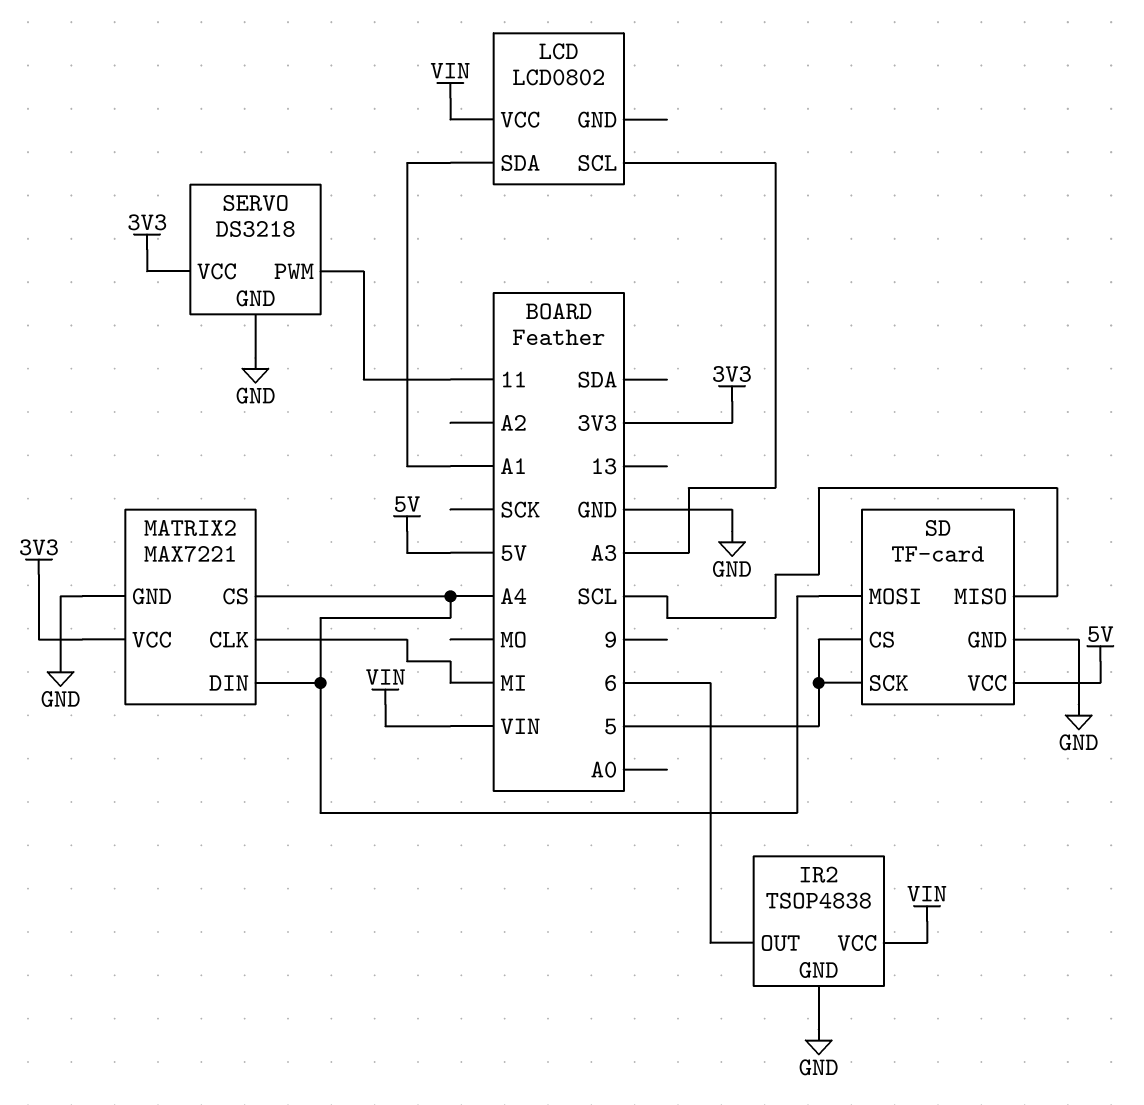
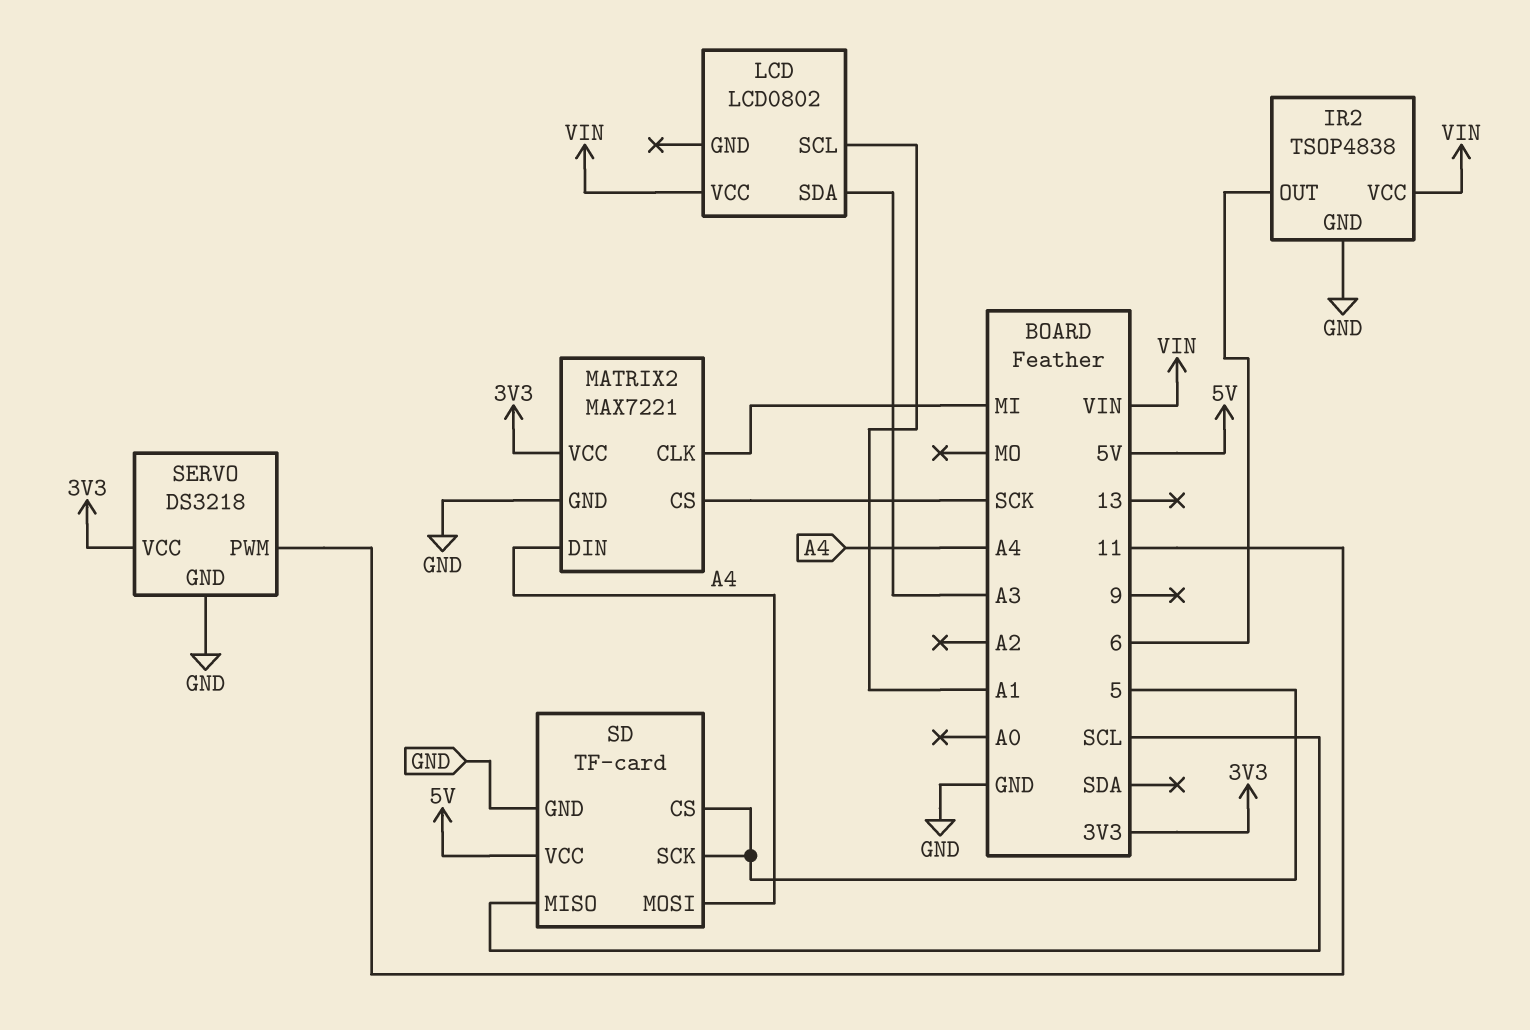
LCD pin SCL: A3 -> A1
LCD pin SDA: A1 -> A3
MATRIX2 pin CS: A4 -> SCK

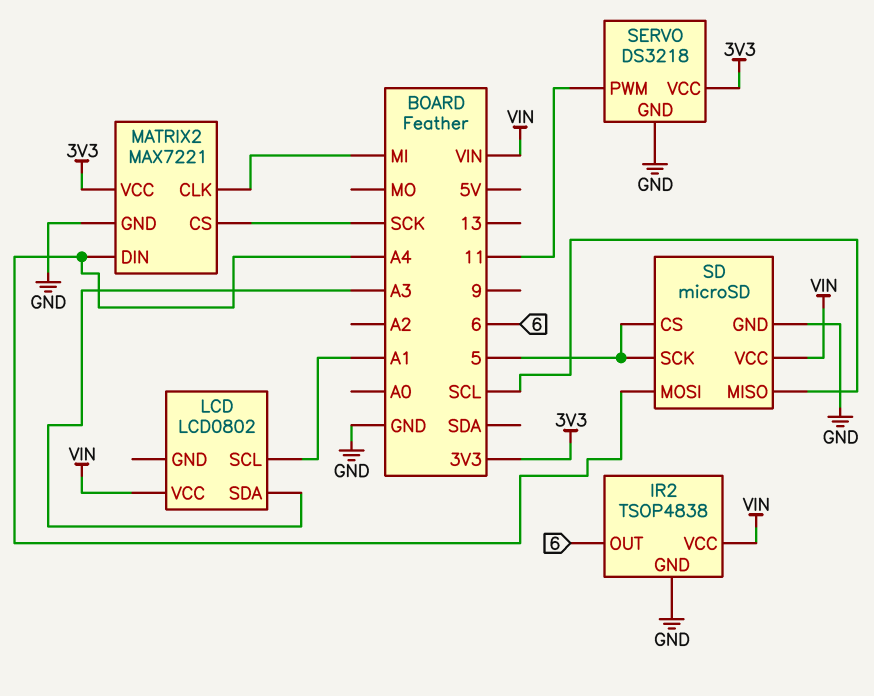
SD: TF-card -> microSD
SD pin VCC: 5V -> VIN

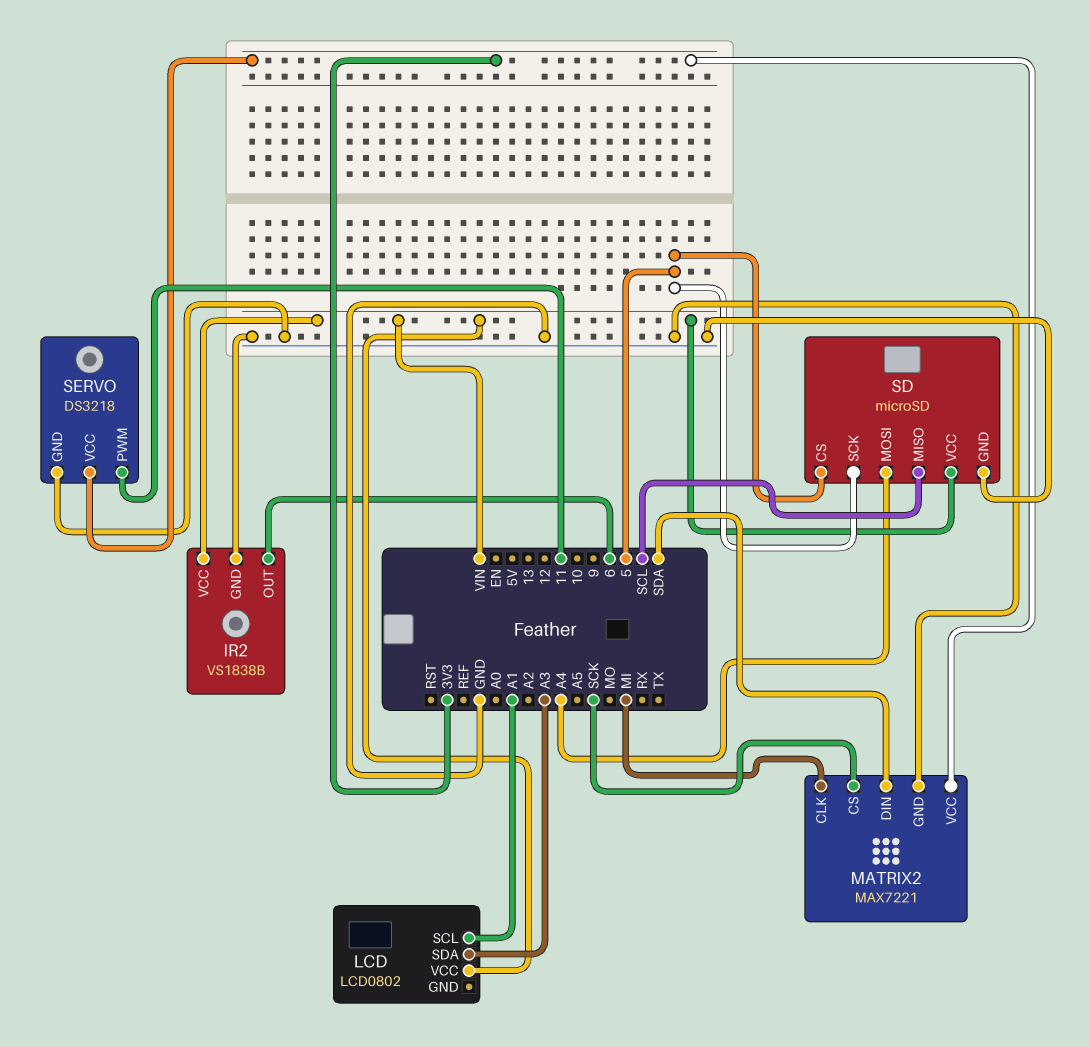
IR2: TSOP4838 -> VS1838B
MATRIX2 pin DIN: A4 -> SDA

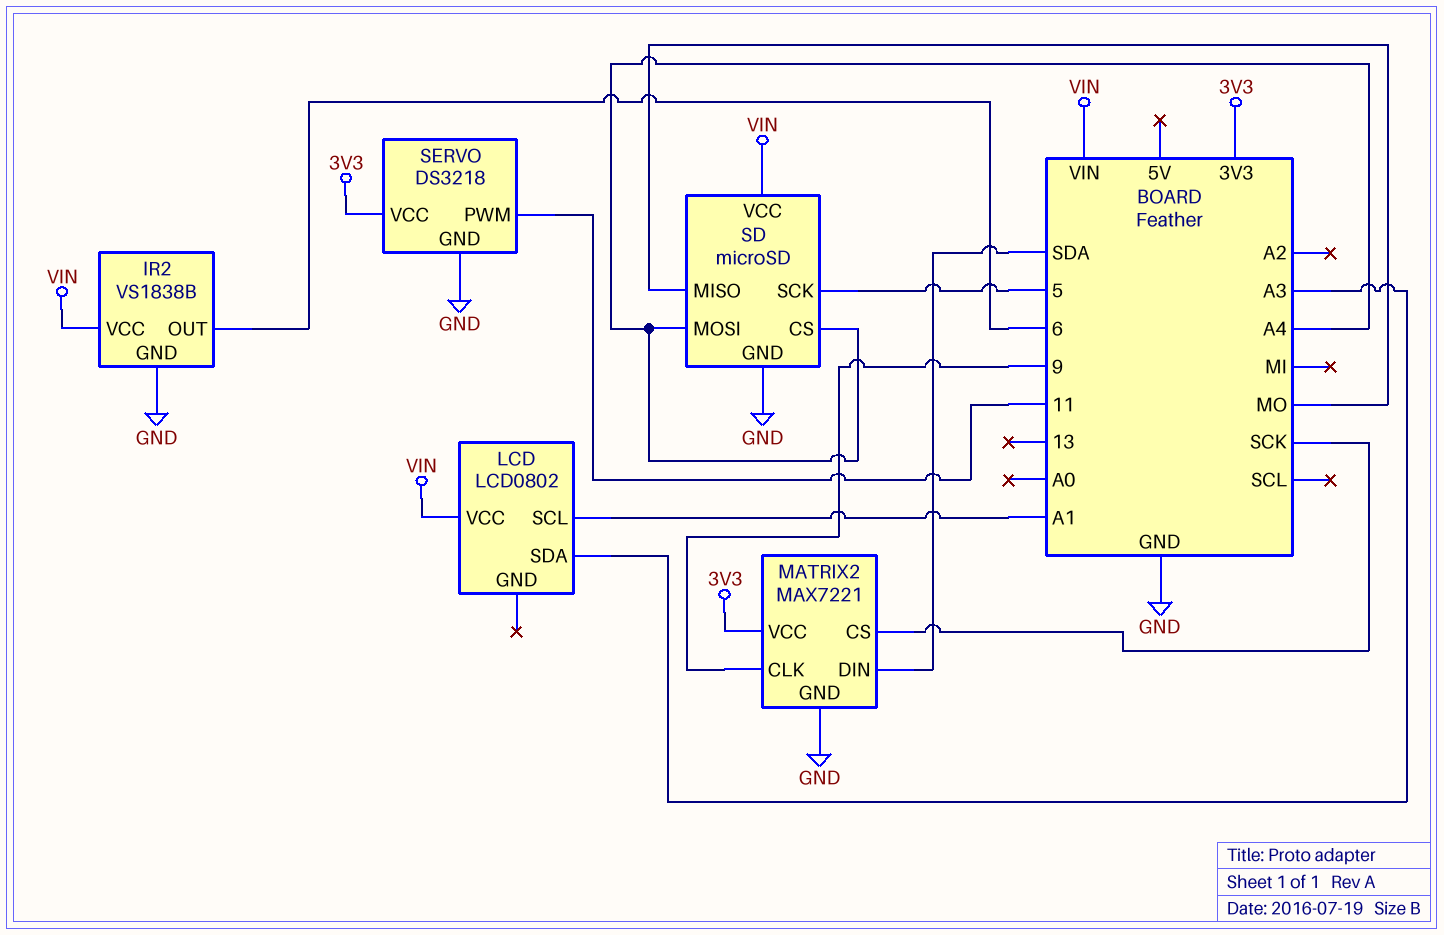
MATRIX2 pin CLK: MI -> 9
SD pin CS: 5 -> A4
SD pin MISO: SCL -> MO

